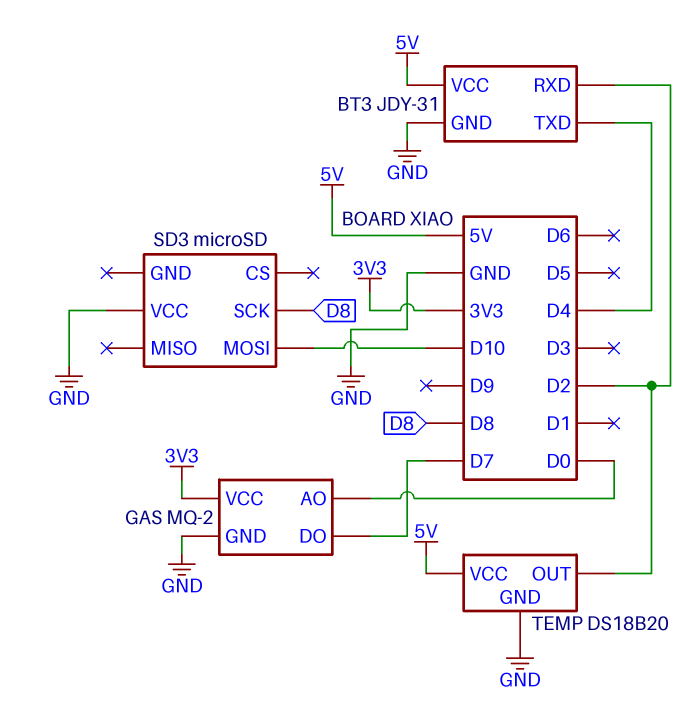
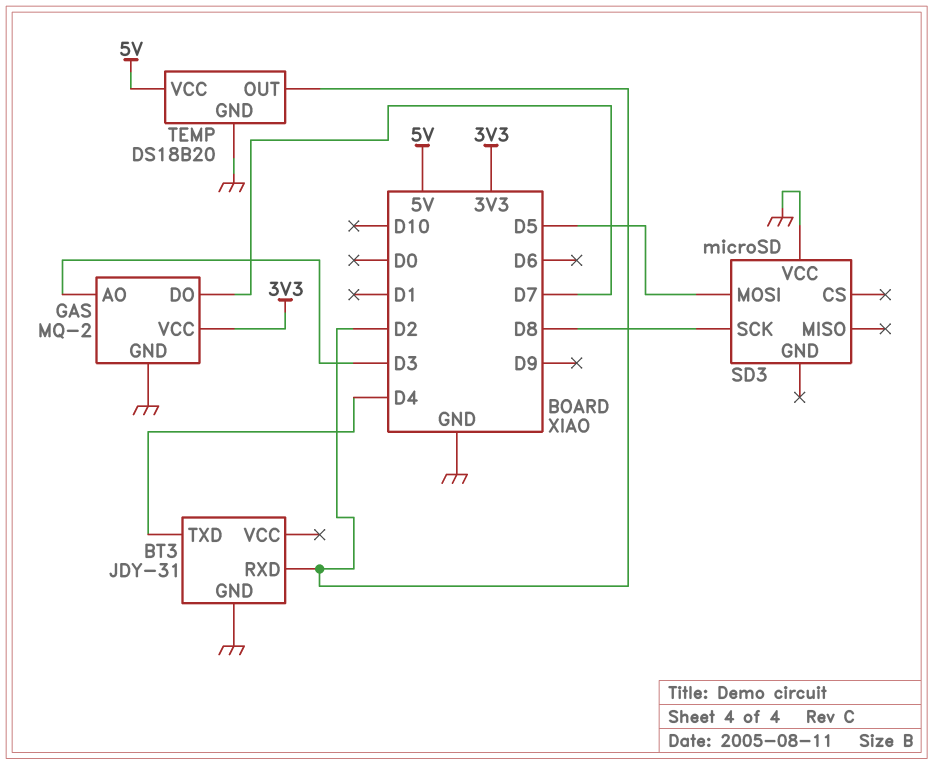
BT3 pin VCC: 5V -> none
GAS pin AO: D0 -> D3
SD3 pin MOSI: D10 -> D5

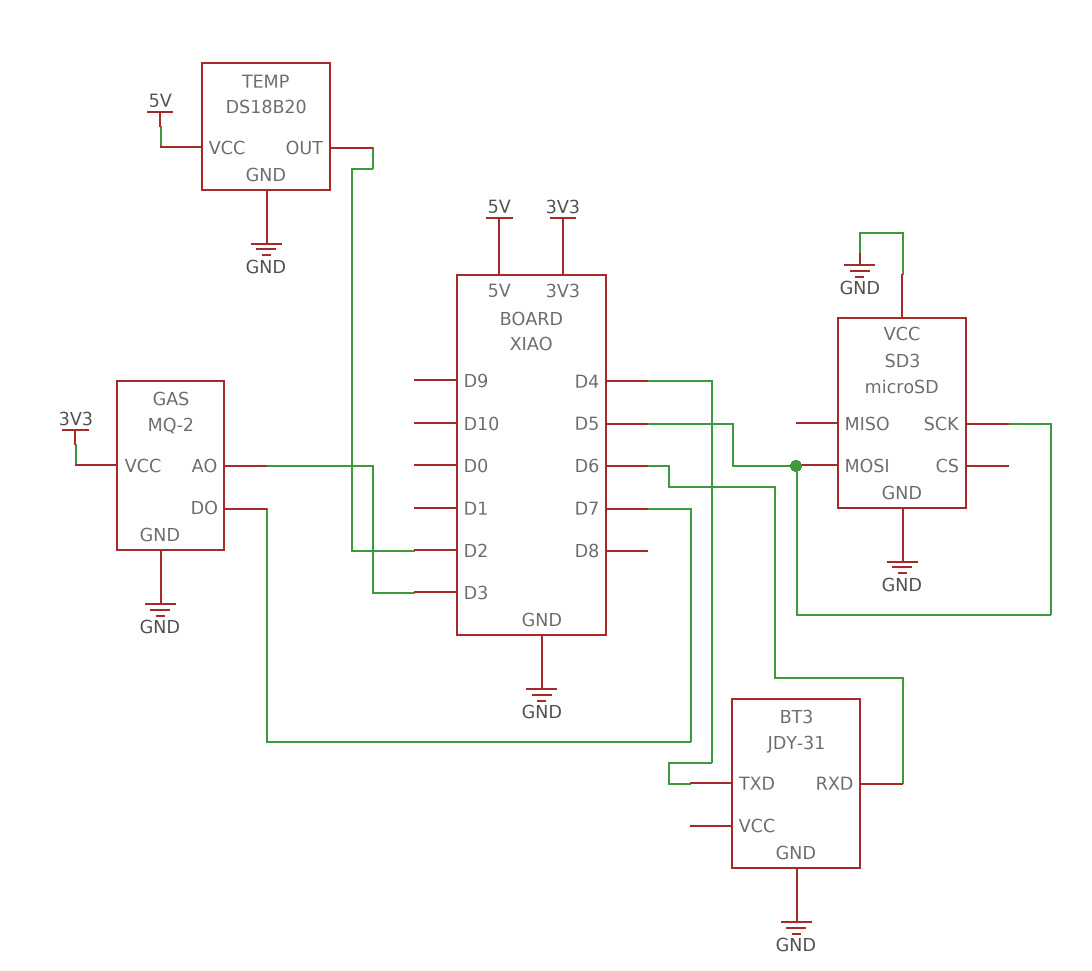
BT3 pin RXD: D2 -> D6
SD3 pin GND: none -> GND
SD3 pin SCK: D8 -> D5

